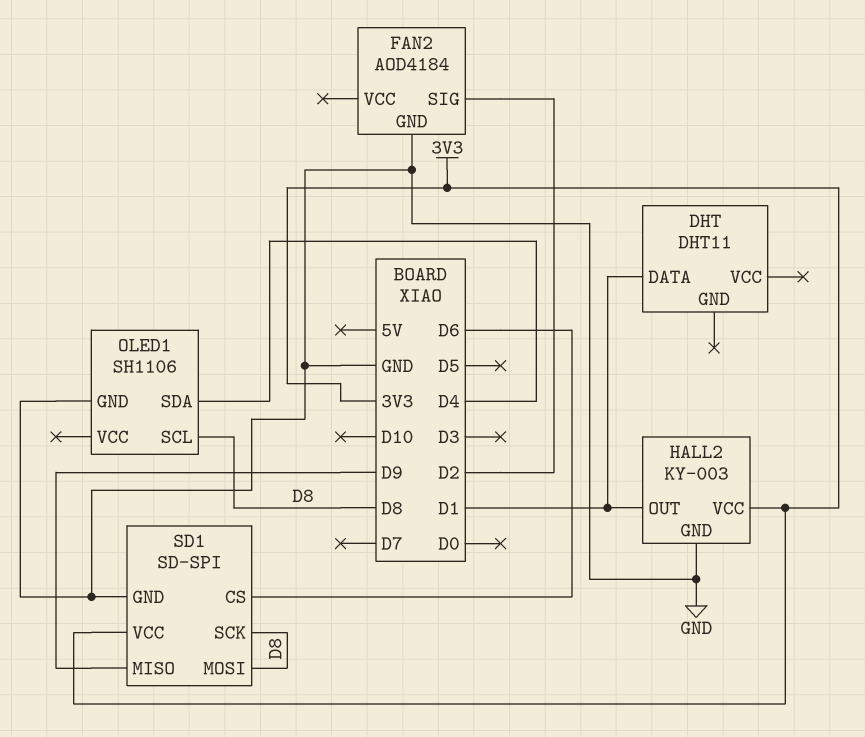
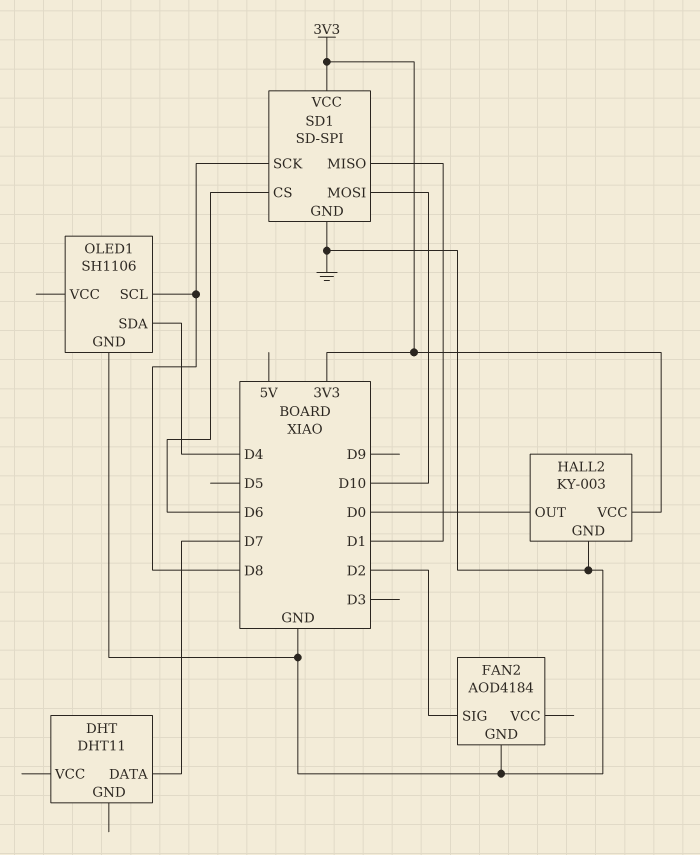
DHT pin DATA: D1 -> D7
HALL2 pin OUT: D1 -> D0
SD1 pin MISO: D9 -> D1
SD1 pin MOSI: D8 -> D10

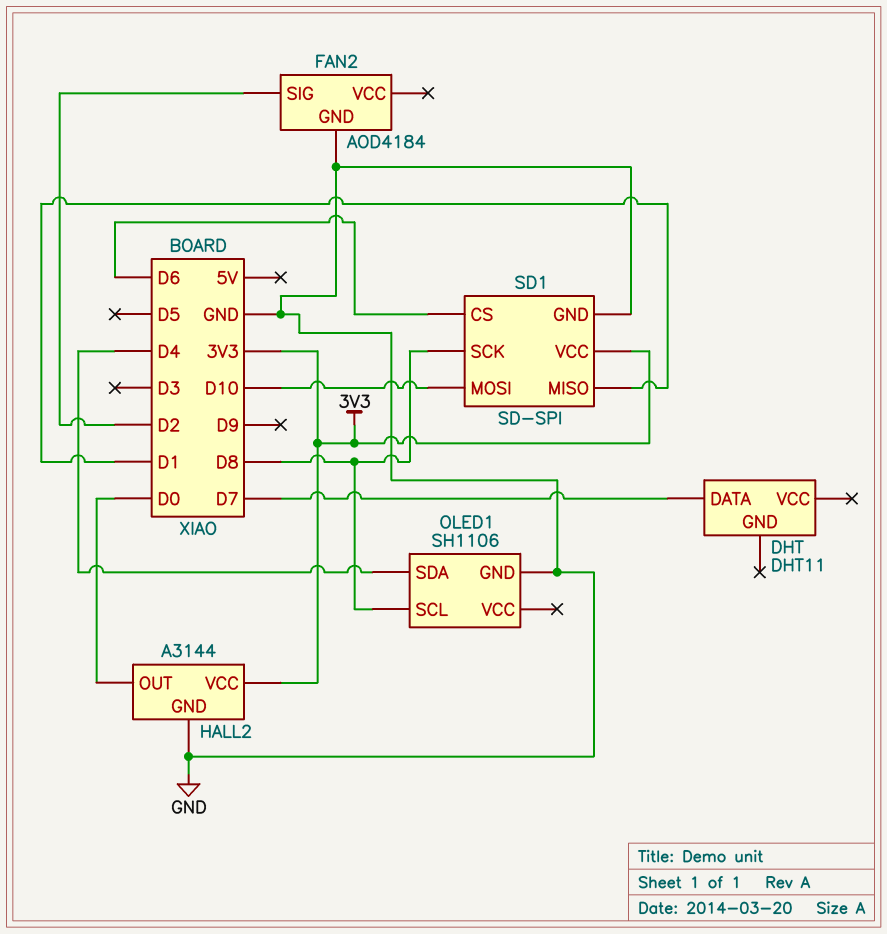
HALL2: KY-003 -> A3144

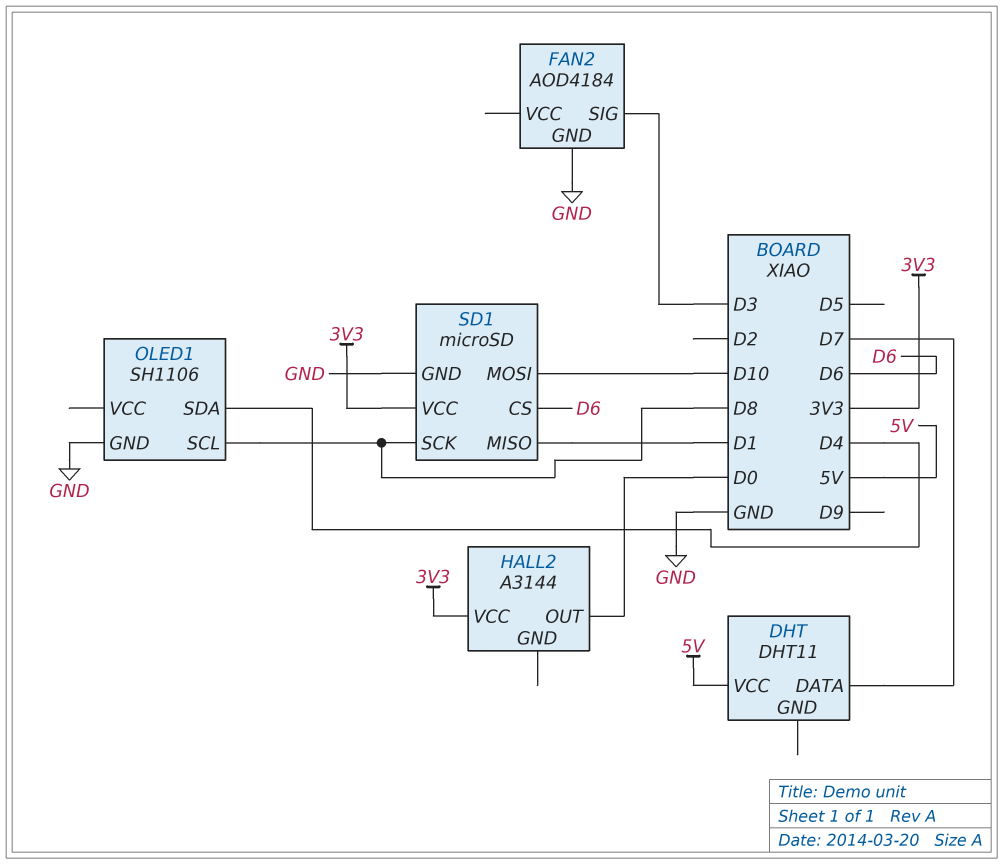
DHT pin VCC: none -> 5V
FAN2 pin SIG: D2 -> D3
HALL2 pin GND: GND -> none
SD1: SD-SPI -> microSD

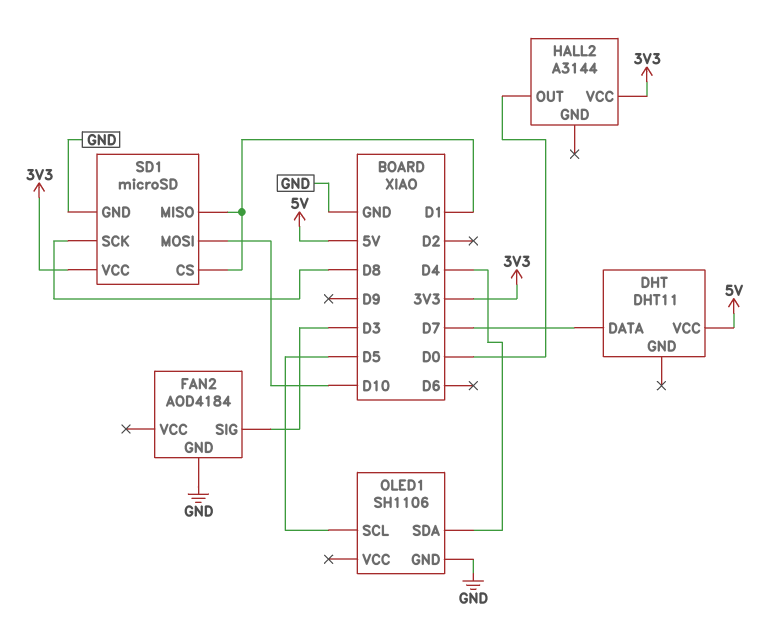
OLED1 pin SCL: D8 -> D5
SD1 pin CS: D6 -> D1

